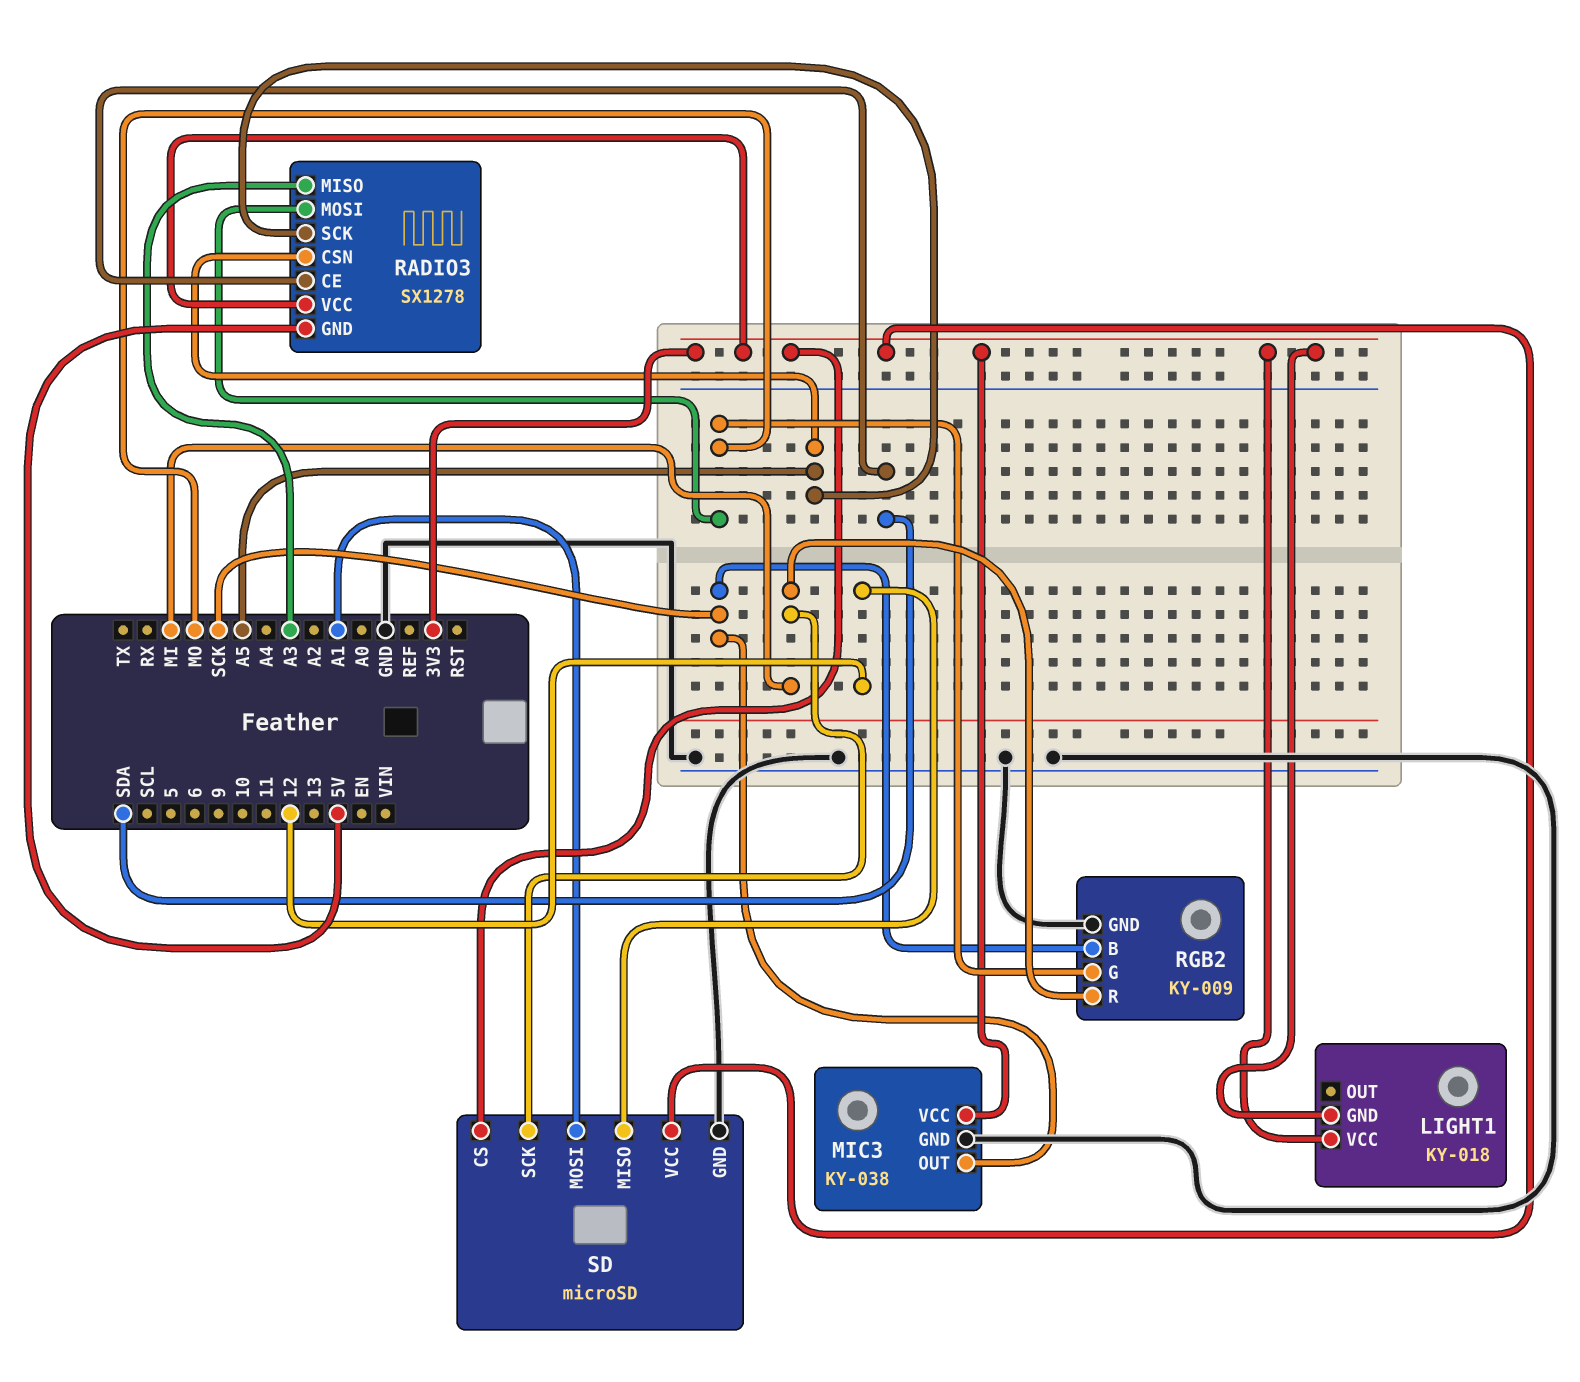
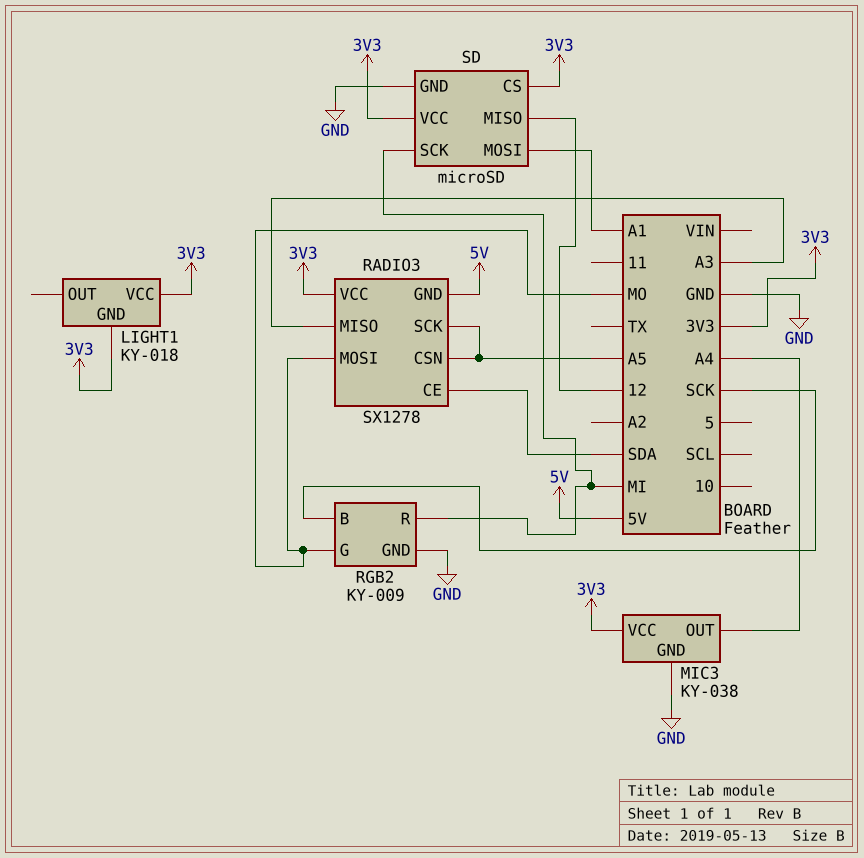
MIC3 pin OUT: SCK -> A4

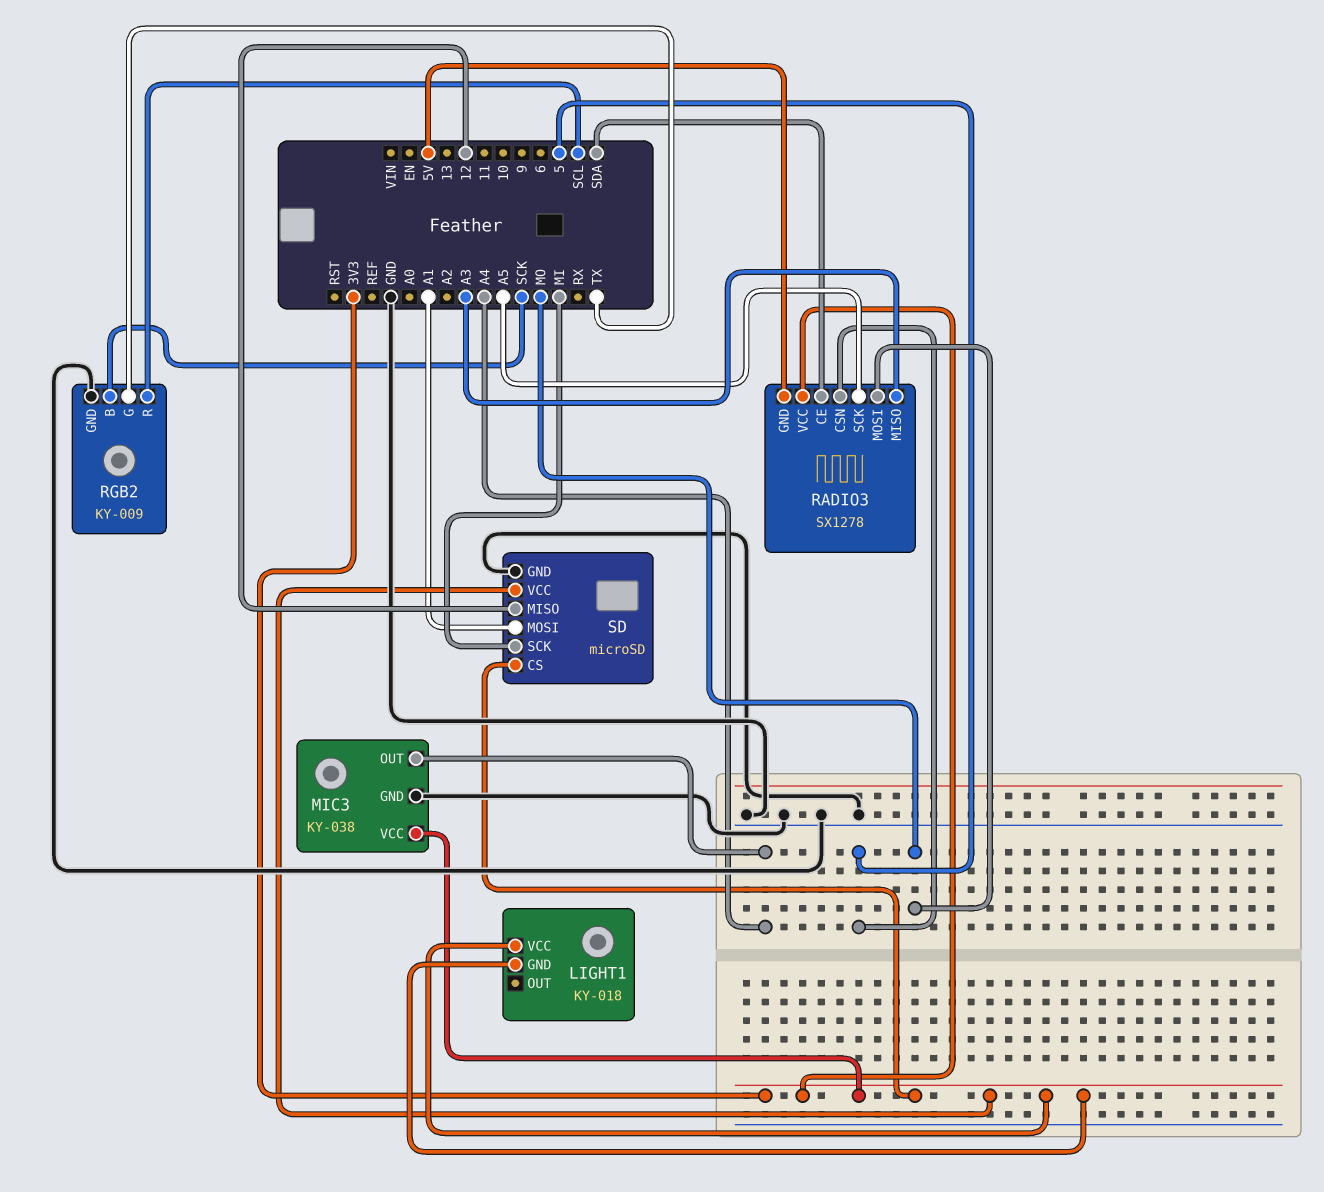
RADIO3 pin CSN: A5 -> 5
RGB2 pin G: MO -> TX
RGB2 pin R: MI -> SCL

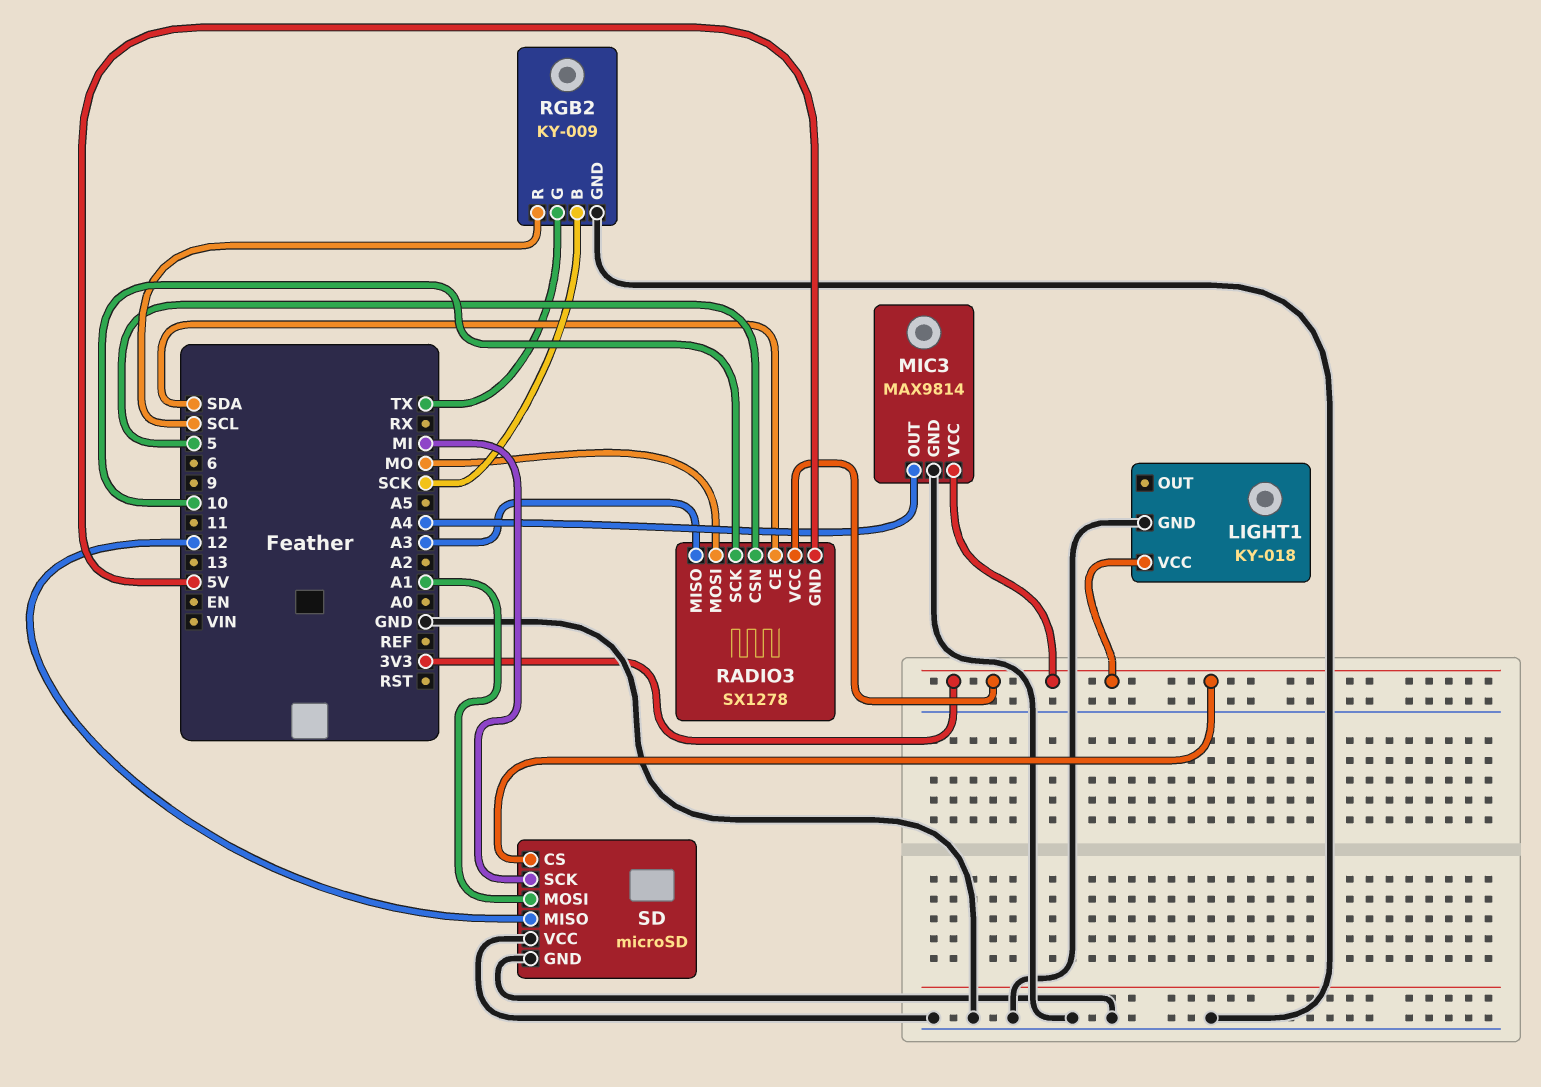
LIGHT1 pin GND: 3V3 -> GND
MIC3: KY-038 -> MAX9814
RADIO3 pin SCK: A5 -> 10
SD pin VCC: 3V3 -> GND

